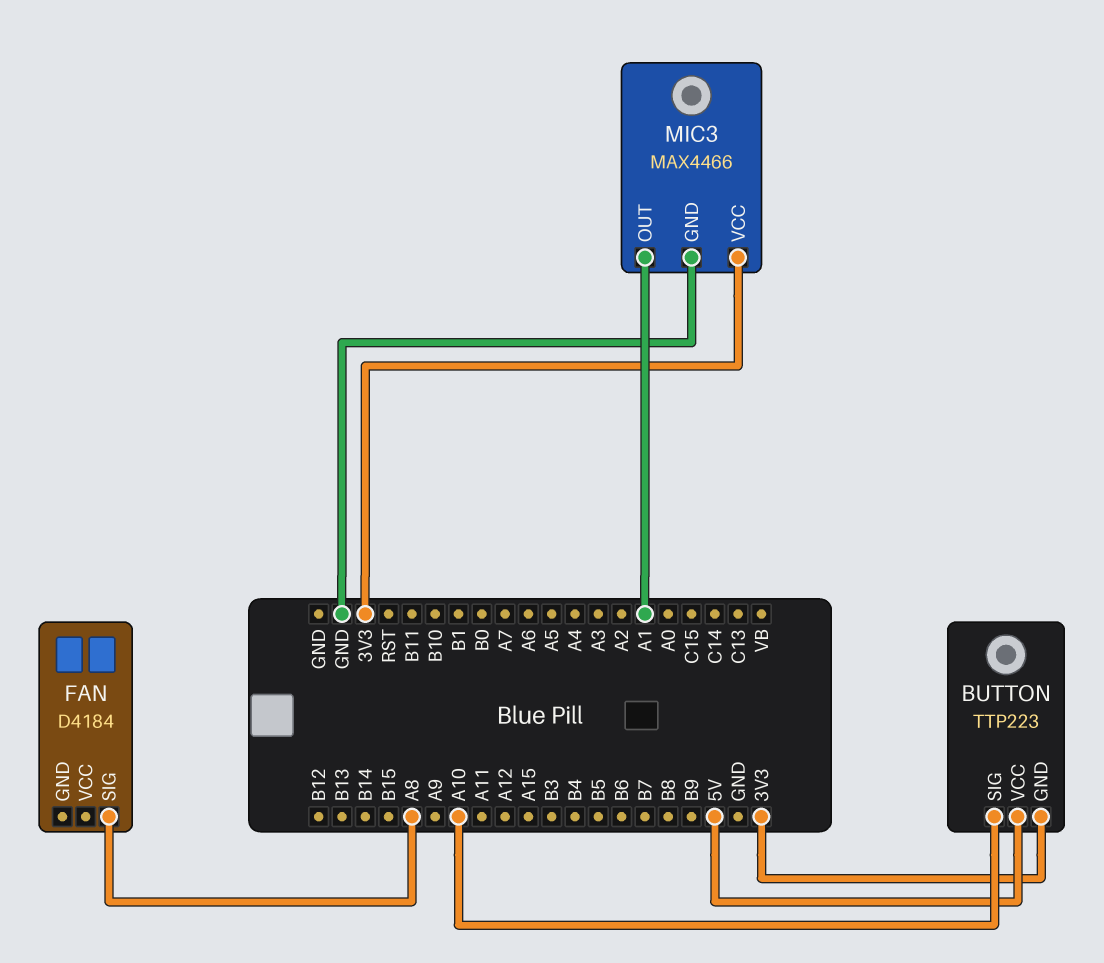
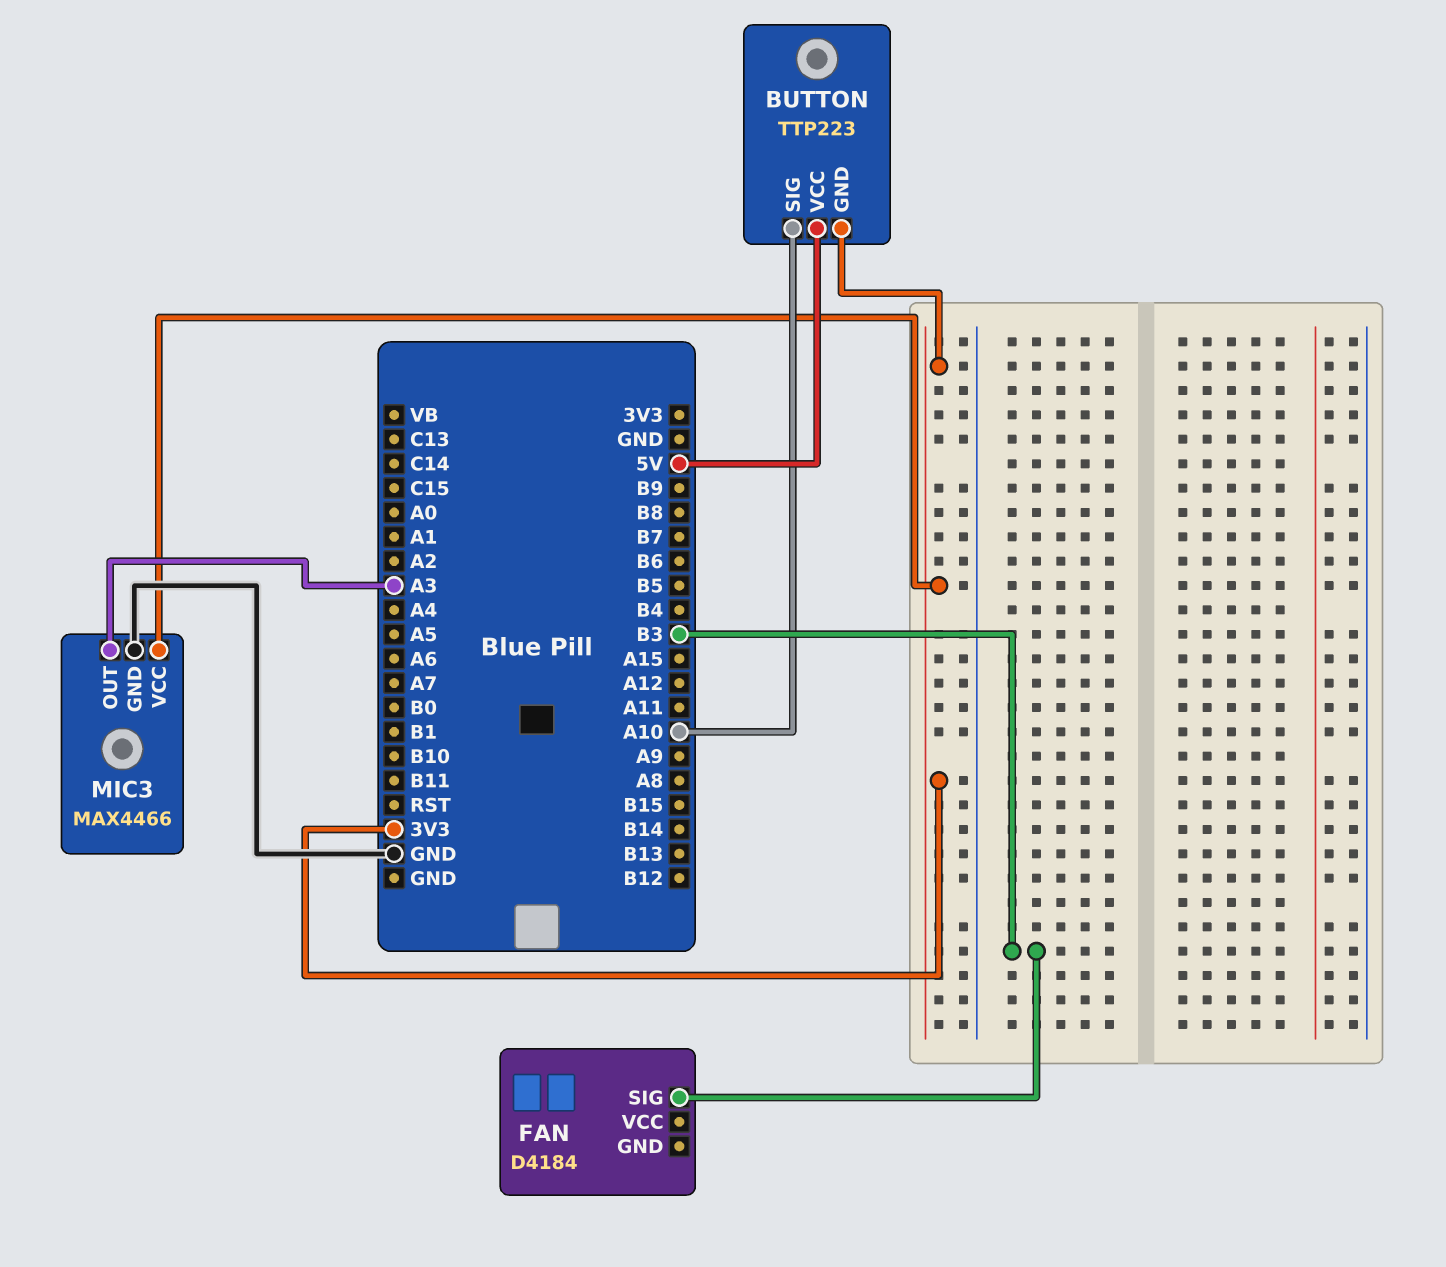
FAN pin SIG: A8 -> B3
MIC3 pin OUT: A1 -> A3

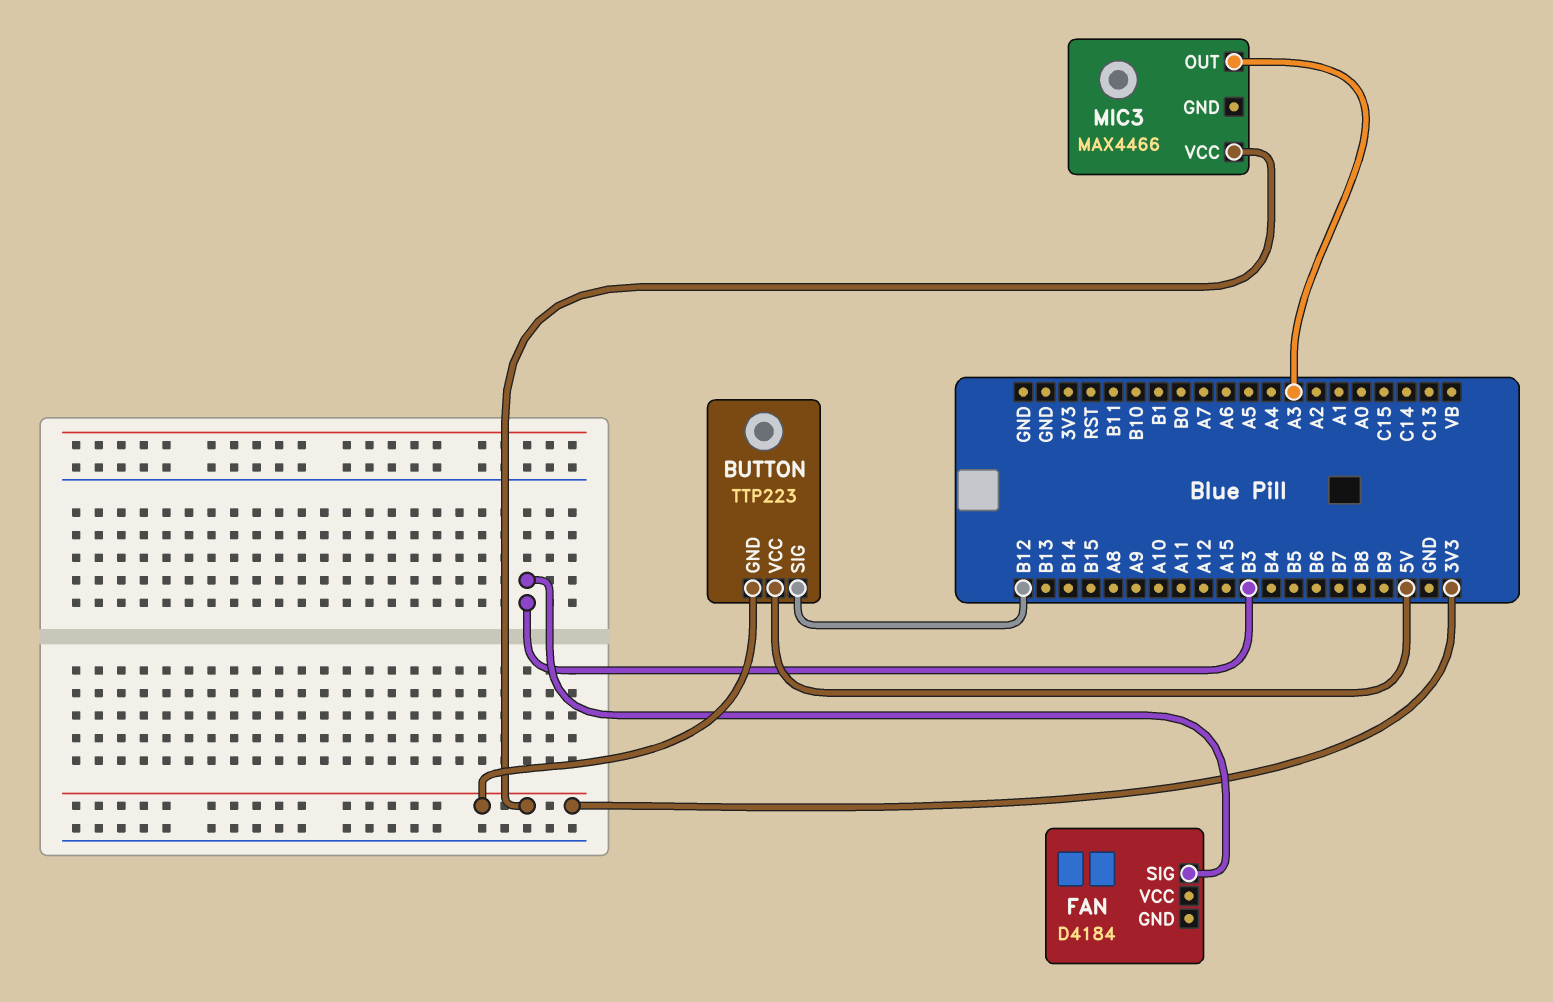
BUTTON pin SIG: A10 -> B12
MIC3 pin GND: GND -> none

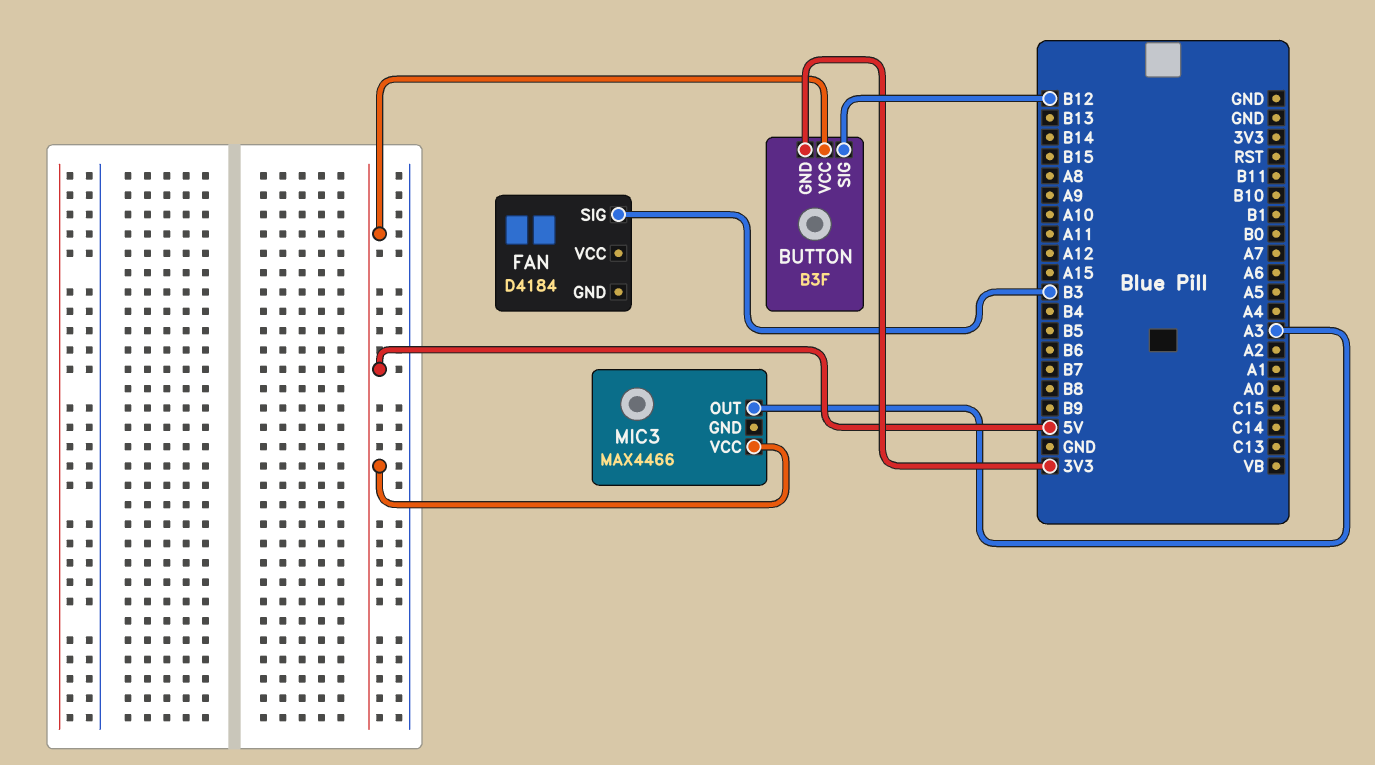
BUTTON: TTP223 -> B3F
MIC3 pin VCC: 3V3 -> 5V

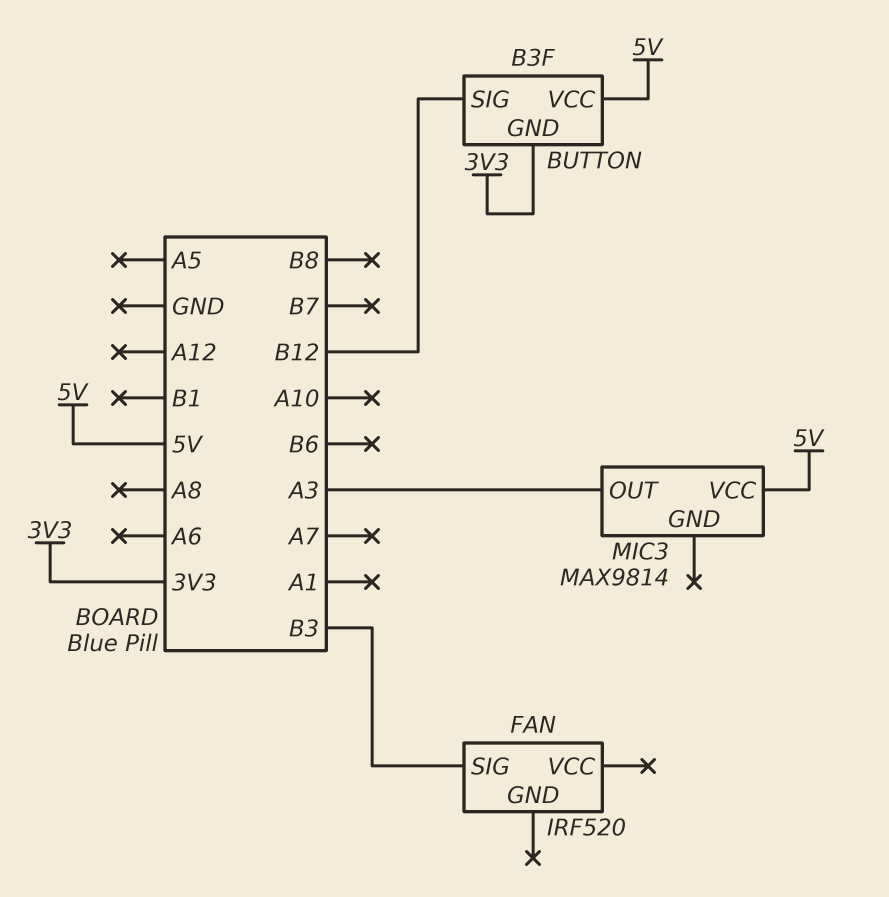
FAN: D4184 -> IRF520
MIC3: MAX4466 -> MAX9814

